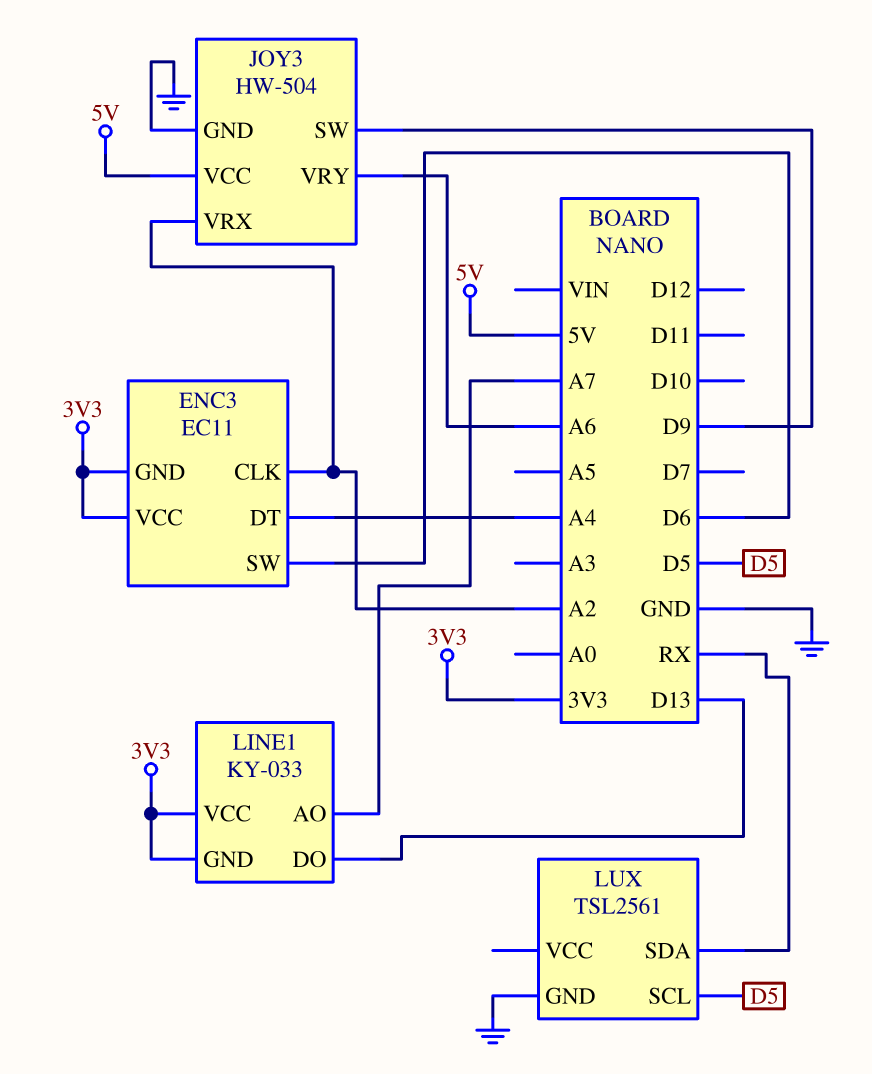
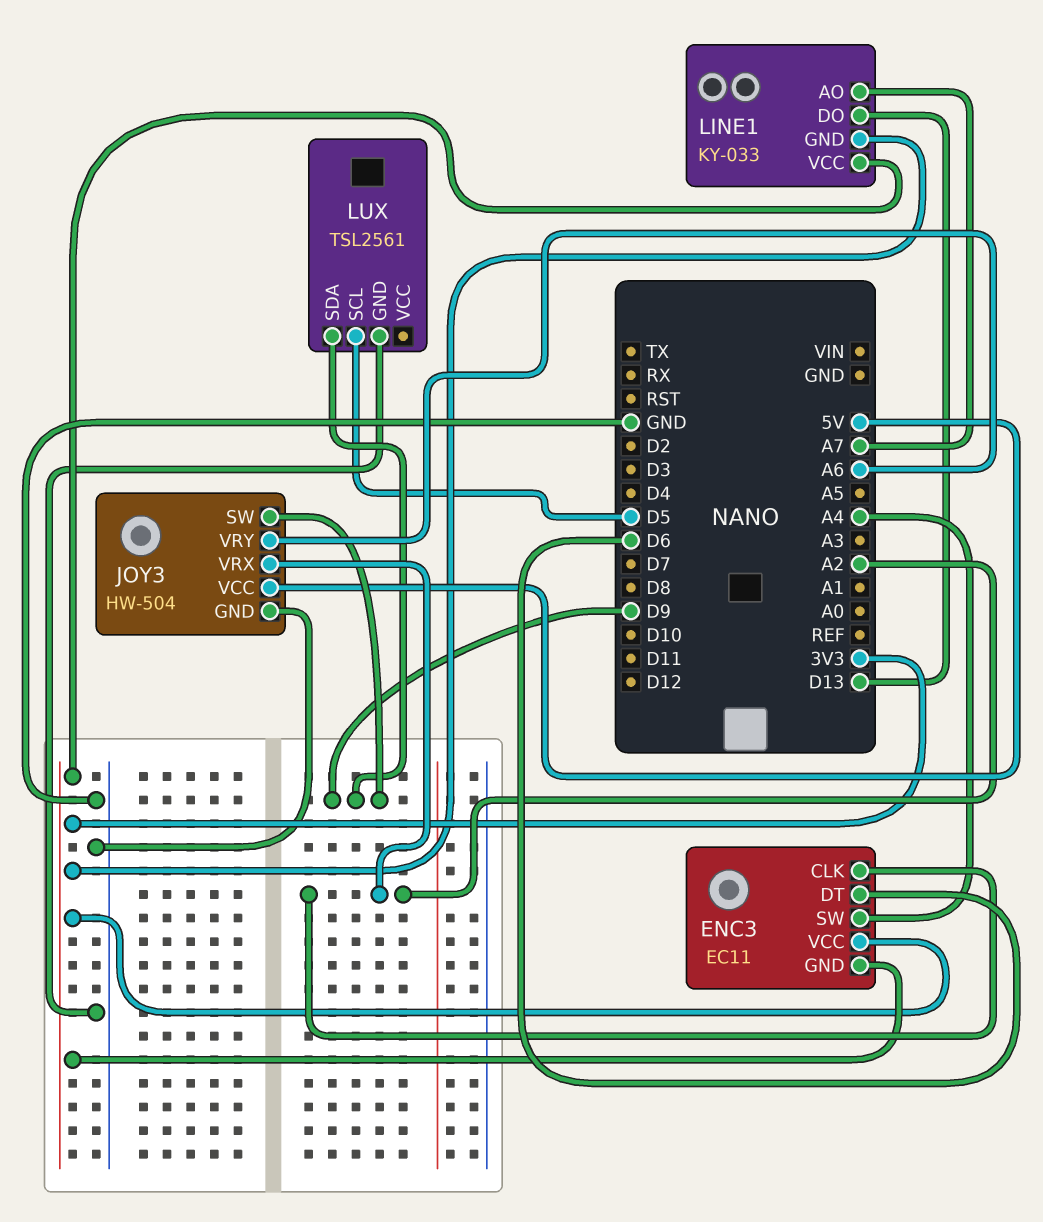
ENC3 pin DT: A4 -> D6
ENC3 pin SW: D6 -> A4
LUX pin SDA: RX -> D9

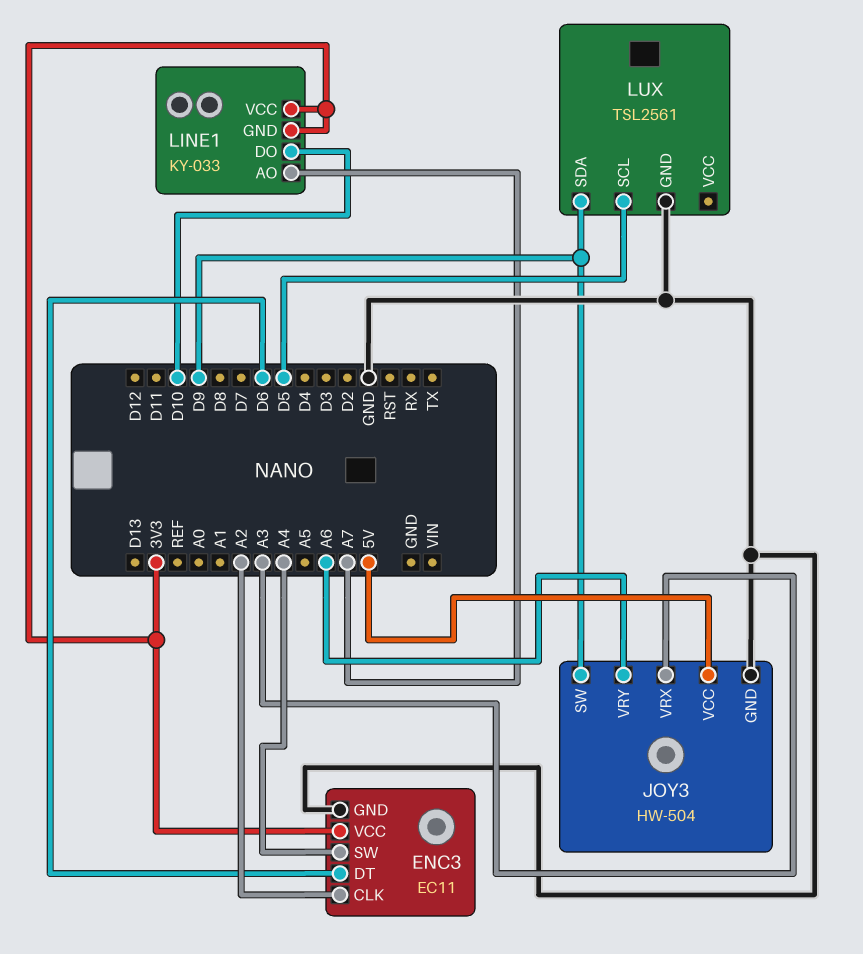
ENC3 pin GND: 3V3 -> GND
JOY3 pin VRX: A2 -> A3
LINE1 pin DO: D13 -> D10

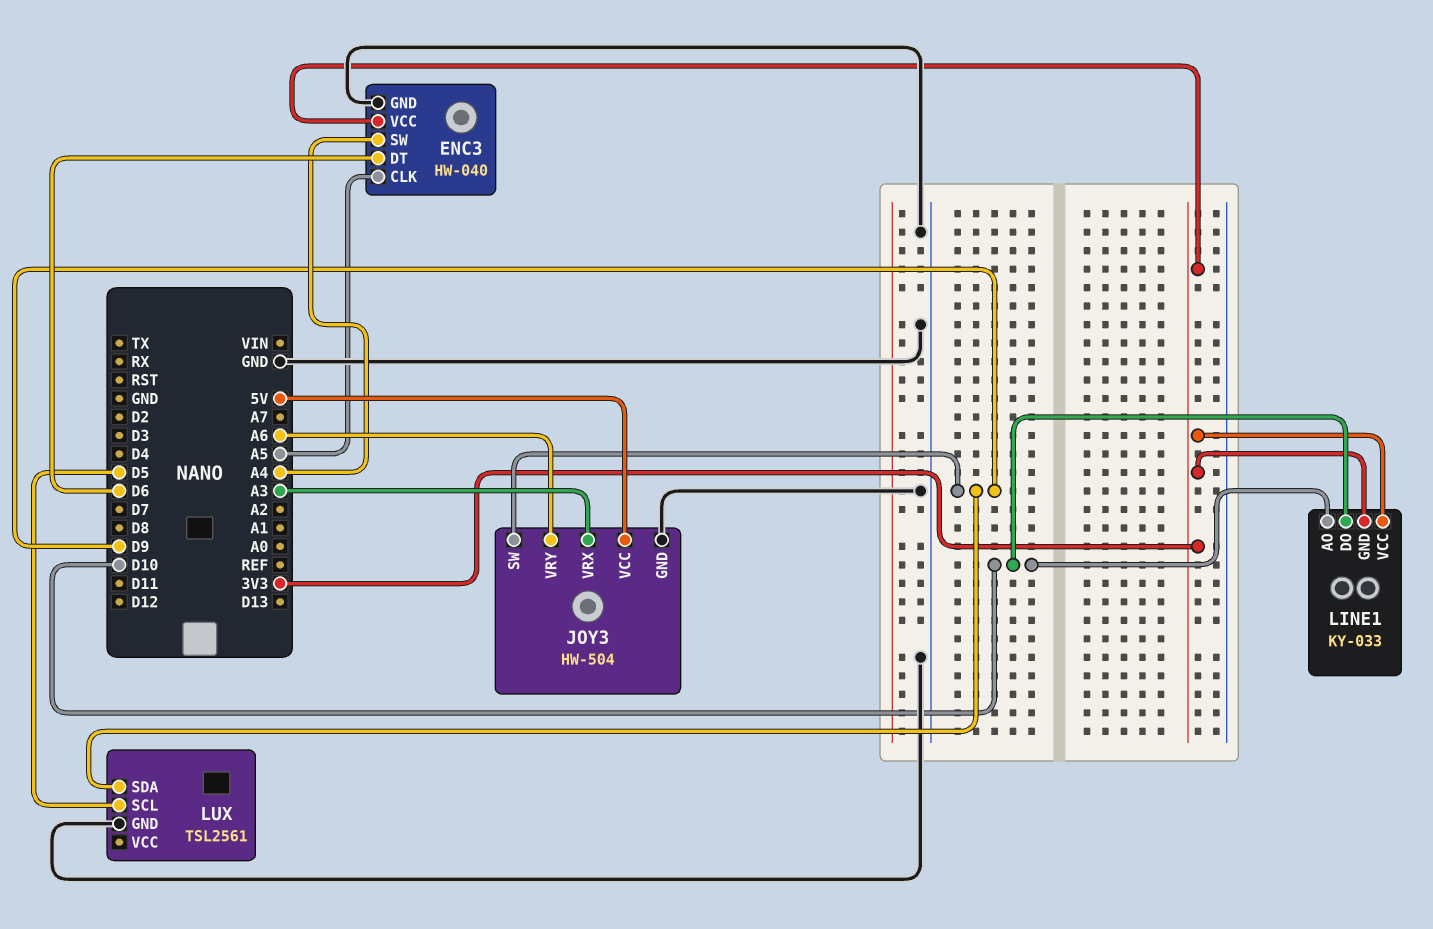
ENC3: EC11 -> HW-040
ENC3 pin CLK: A2 -> A5
LINE1 pin AO: A7 -> D10

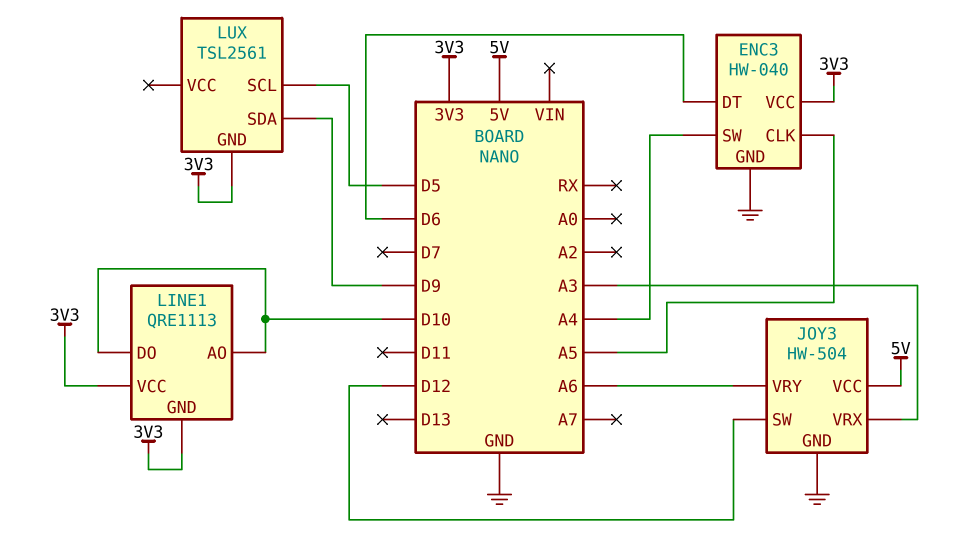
JOY3 pin SW: D9 -> D12
LINE1: KY-033 -> QRE1113
LUX pin GND: GND -> 3V3

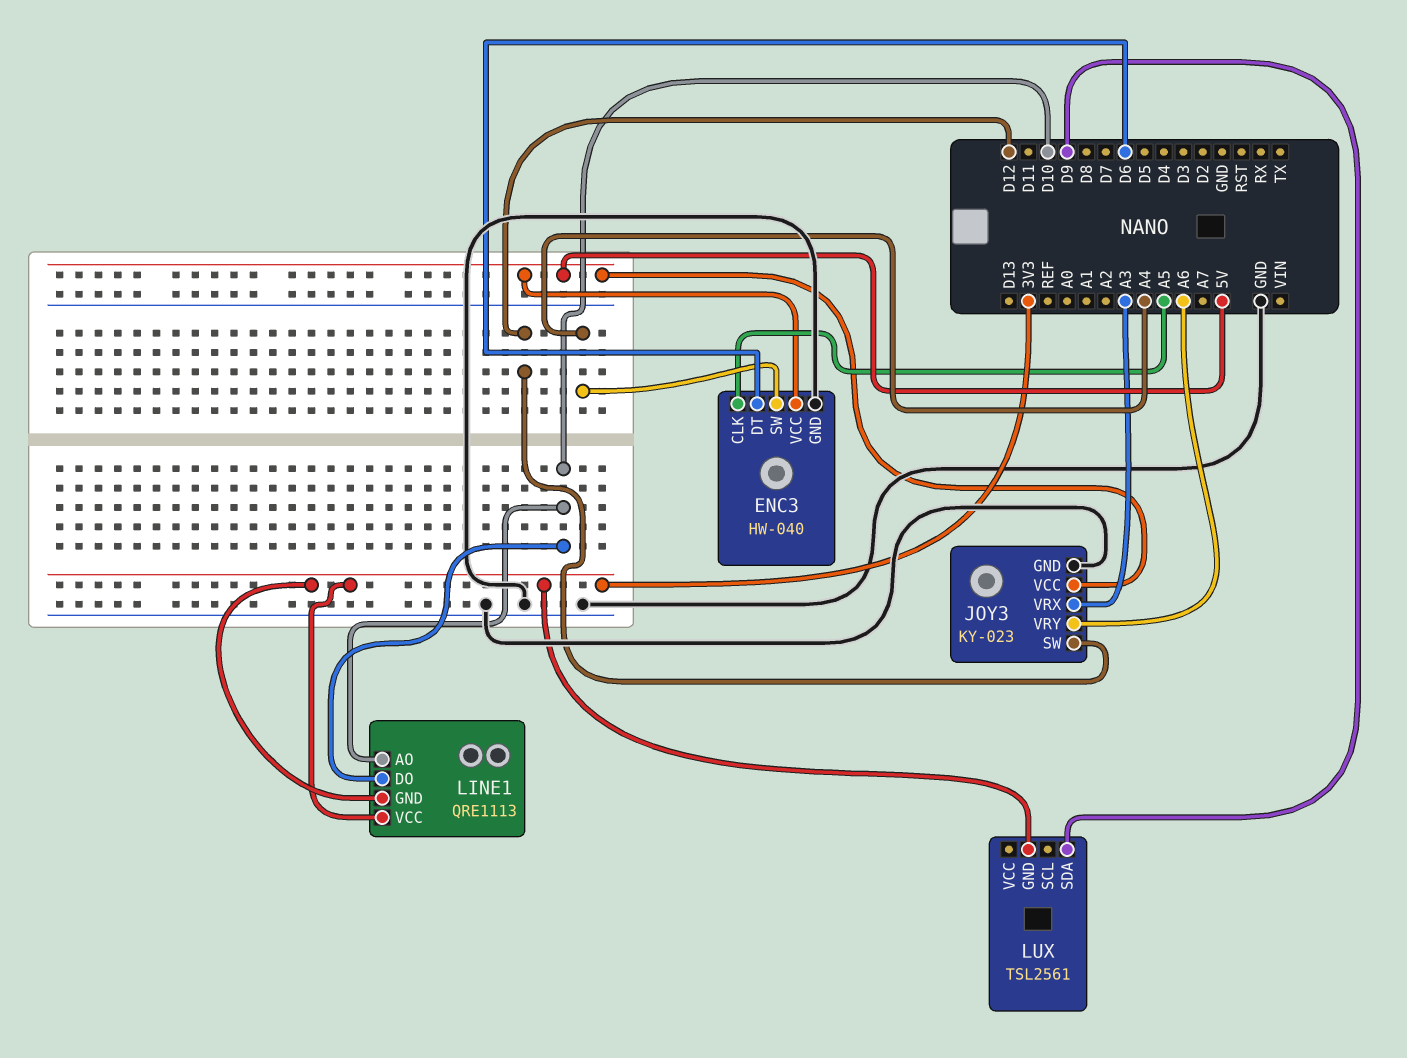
ENC3 pin VCC: 3V3 -> 5V
JOY3: HW-504 -> KY-023
LUX pin SCL: D5 -> none

